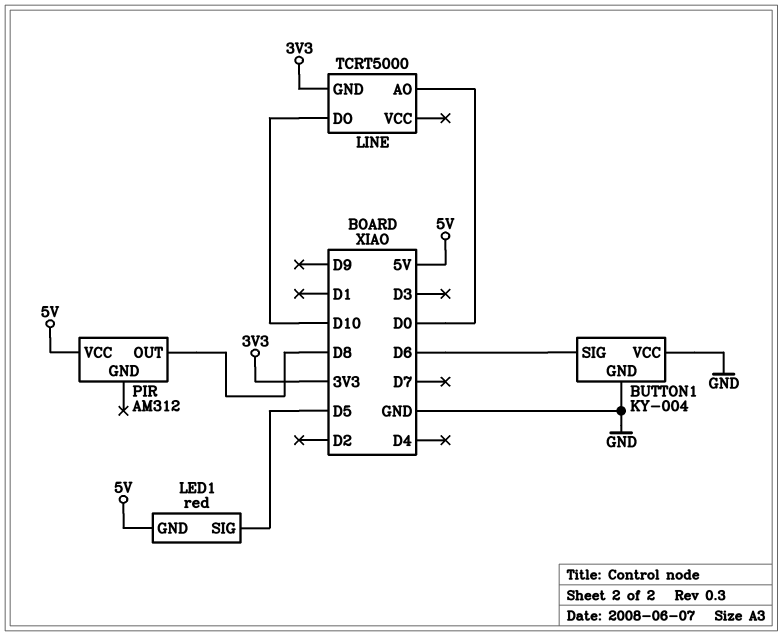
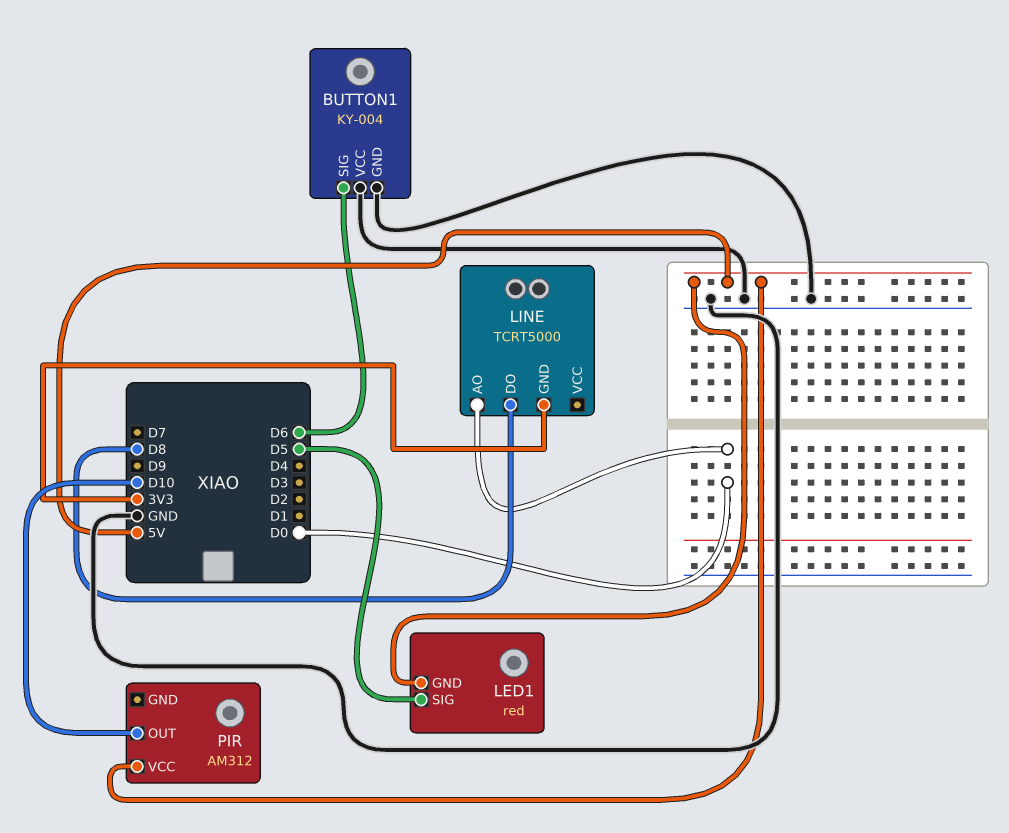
LINE pin DO: D10 -> D8
PIR pin OUT: D8 -> D10

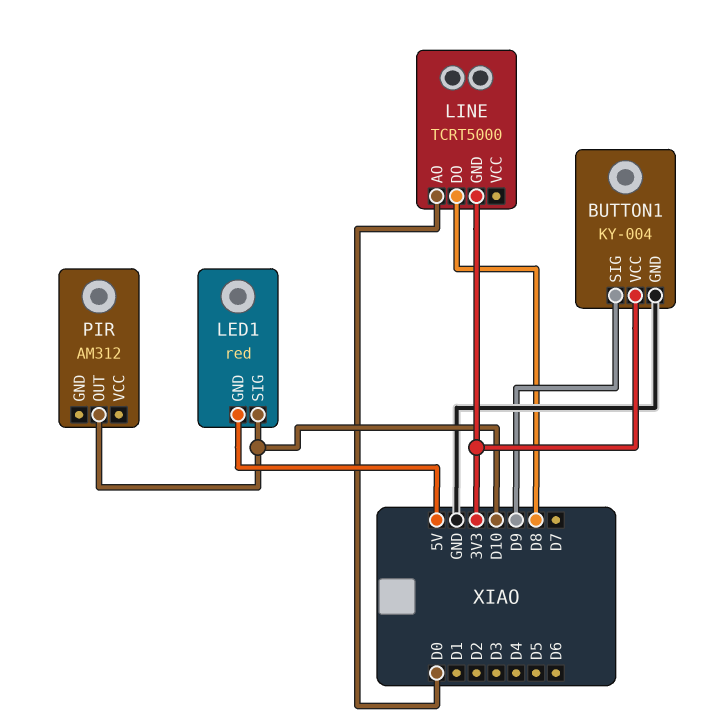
BUTTON1 pin SIG: D6 -> D9
BUTTON1 pin VCC: GND -> 3V3
LED1 pin SIG: D5 -> D10
PIR pin VCC: 5V -> none

